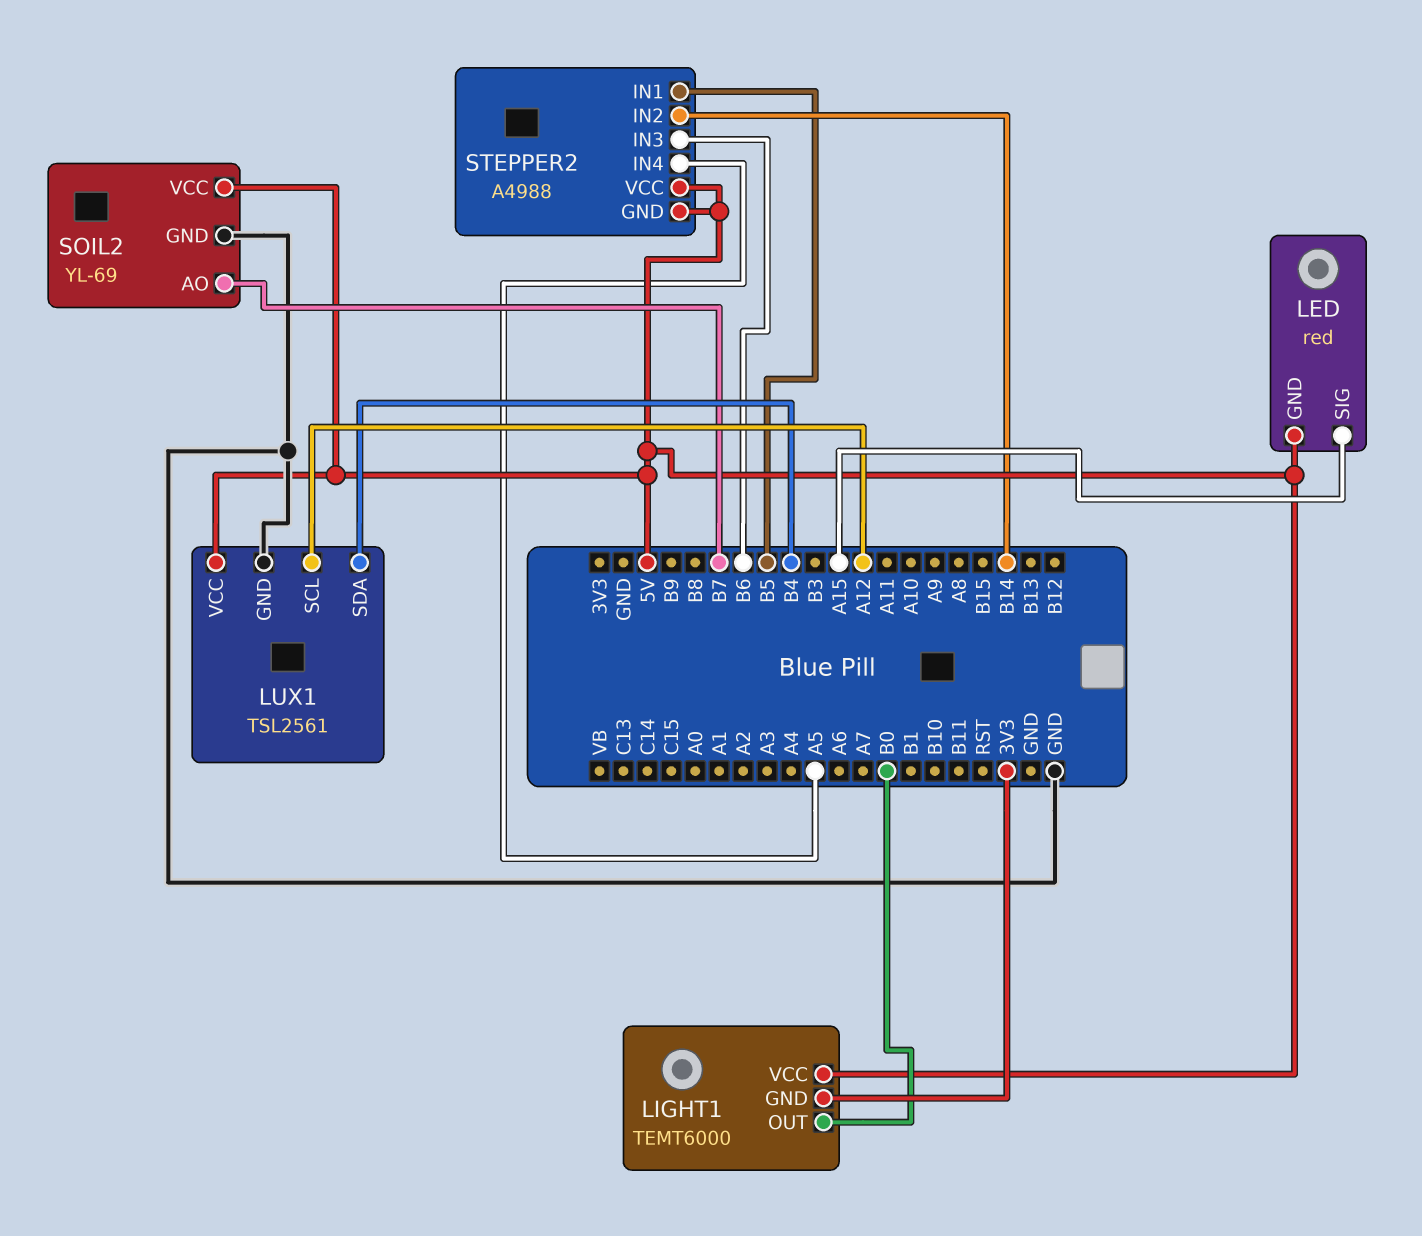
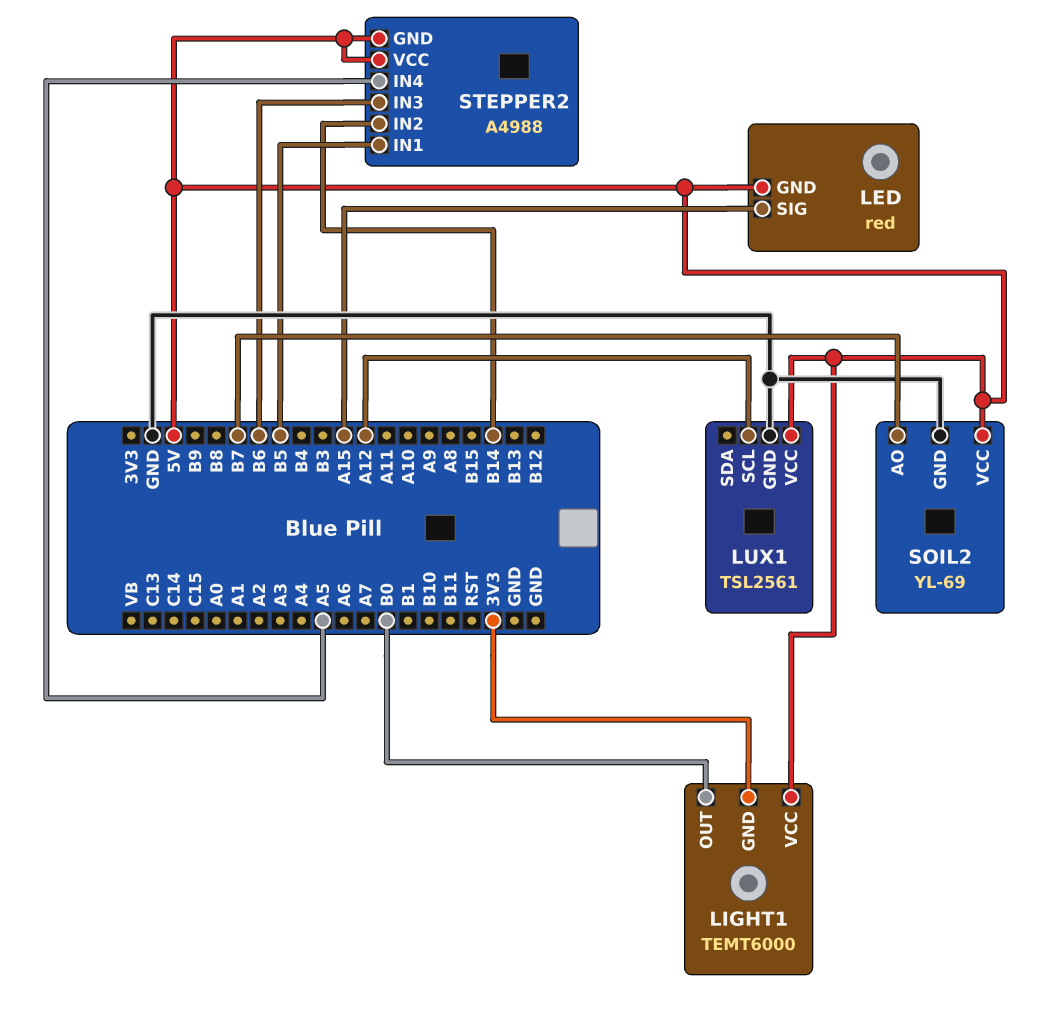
LUX1 pin SDA: B4 -> none

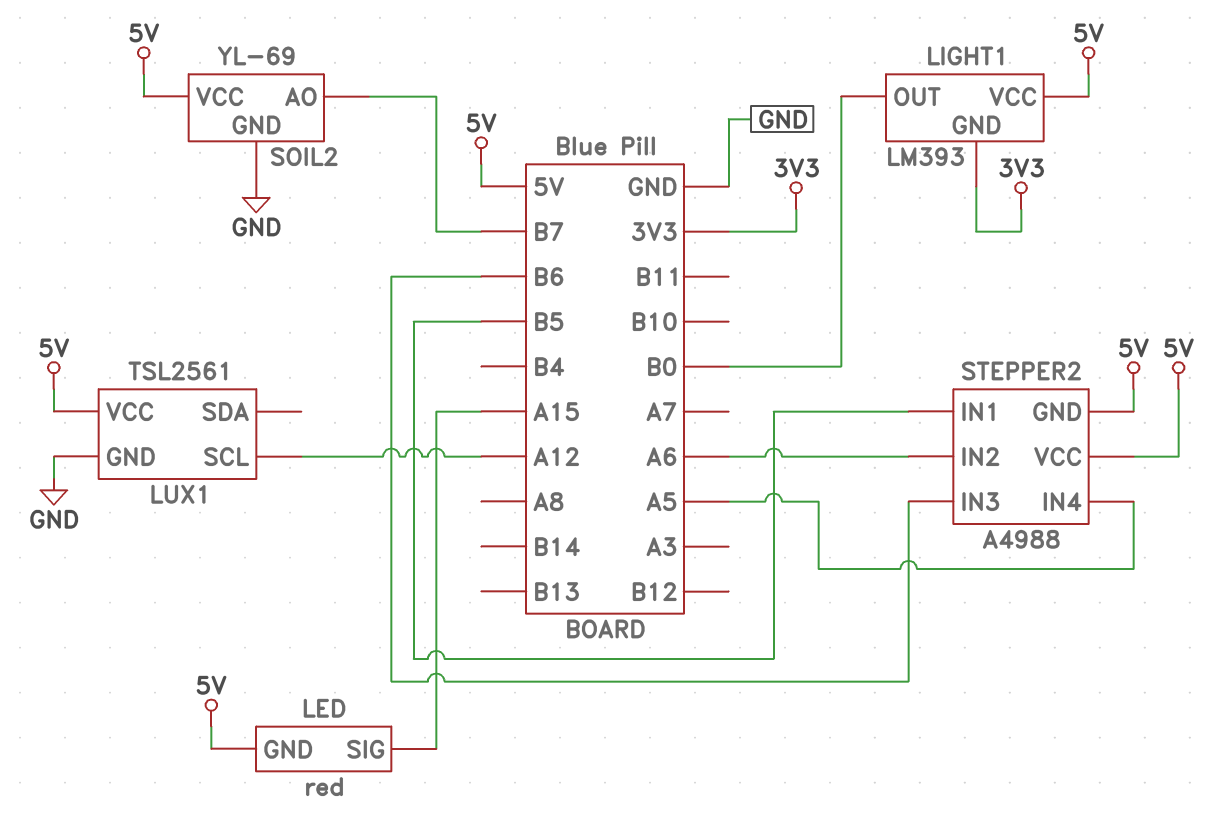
LIGHT1: TEMT6000 -> LM393
STEPPER2 pin IN2: B14 -> A6

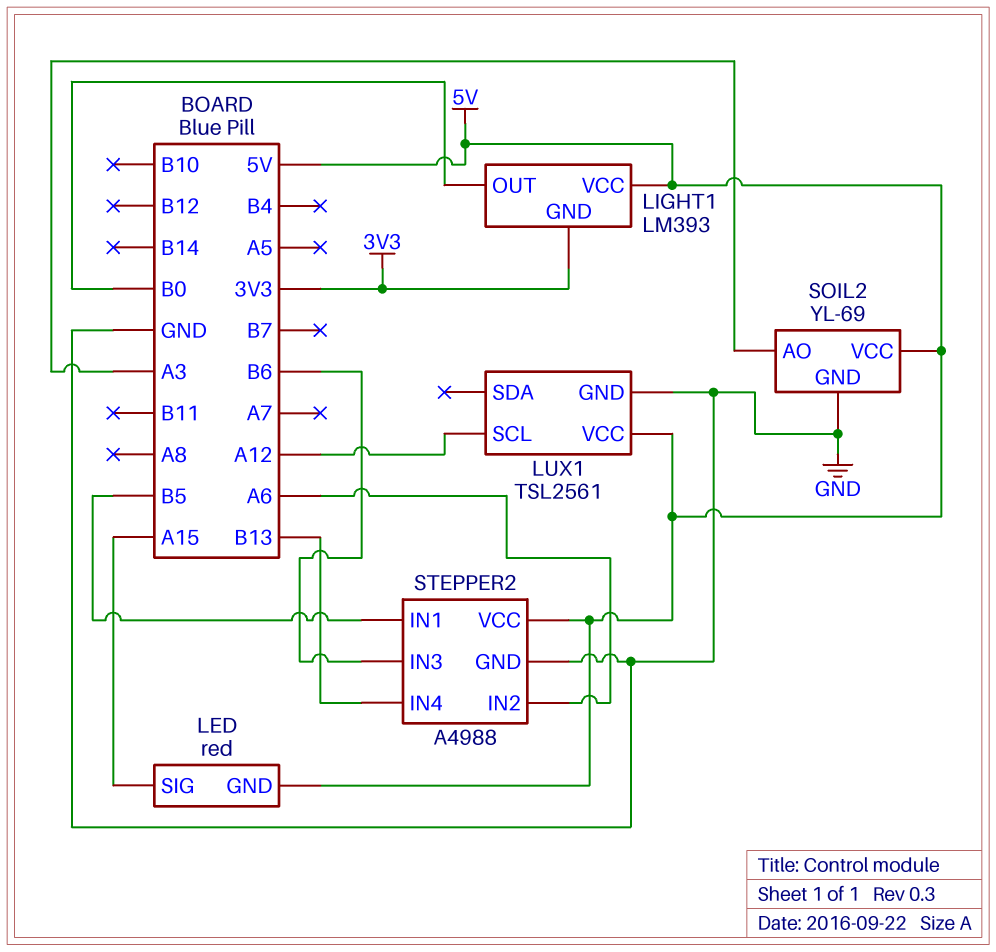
SOIL2 pin AO: B7 -> A3
STEPPER2 pin GND: 5V -> GND
STEPPER2 pin IN4: A5 -> B13

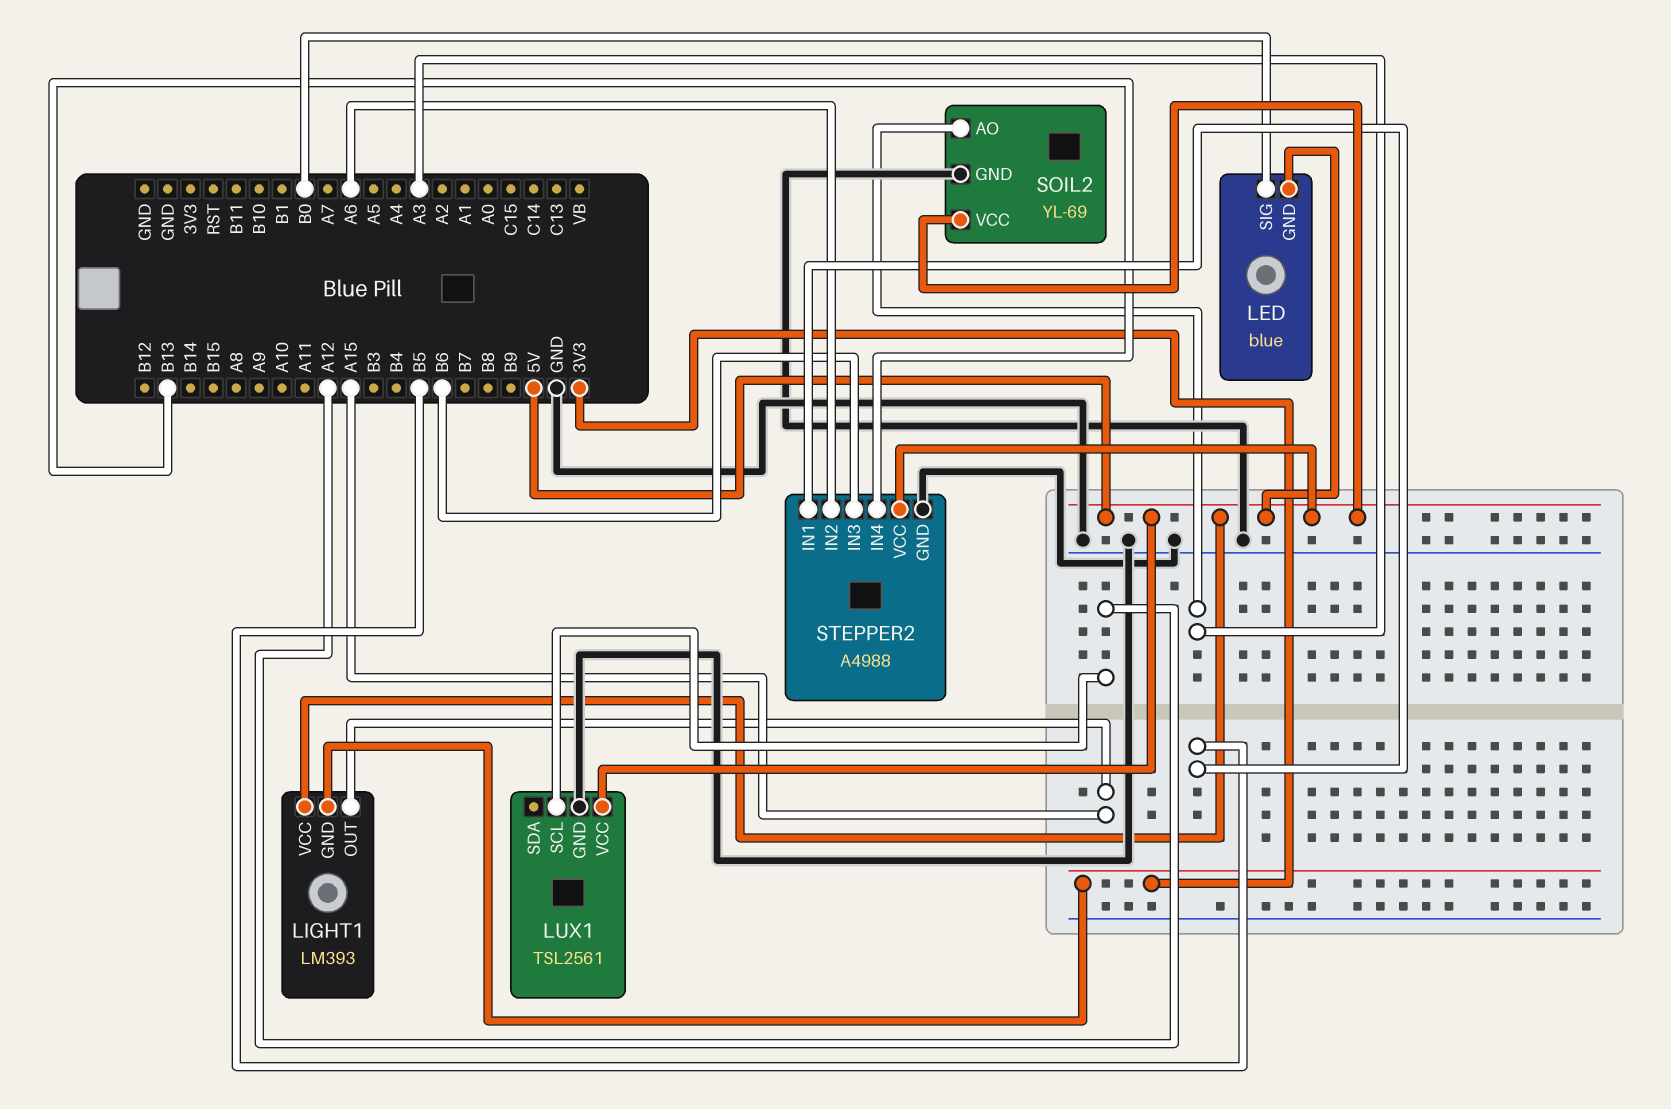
LED: red -> blue
LED pin SIG: A15 -> B0
LIGHT1 pin OUT: B0 -> A15

